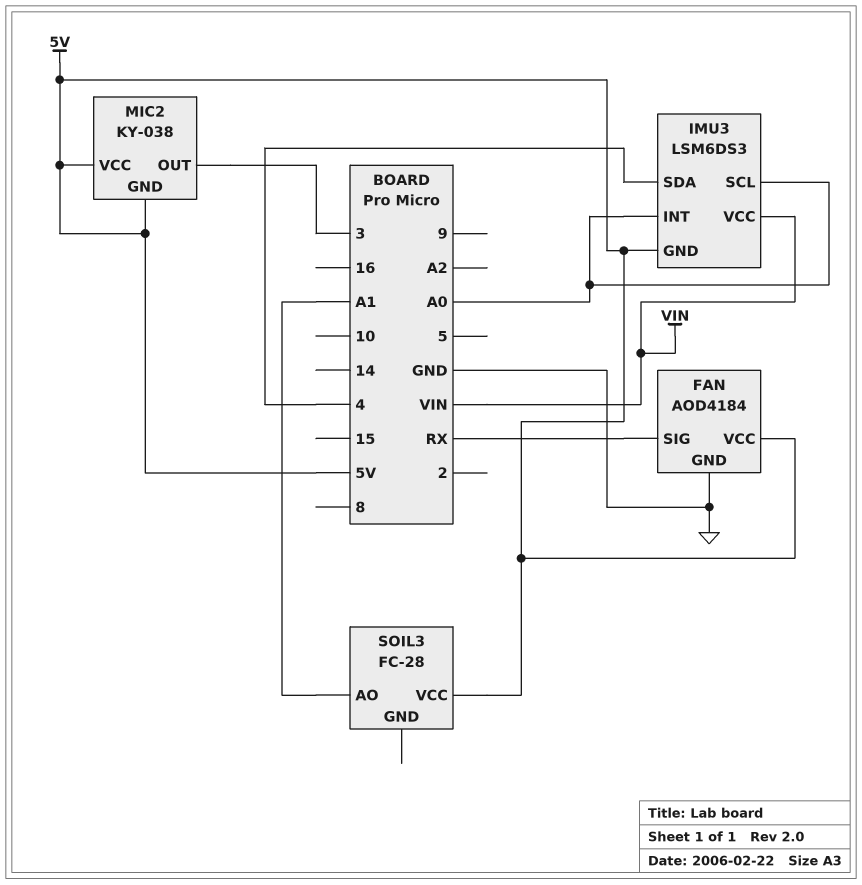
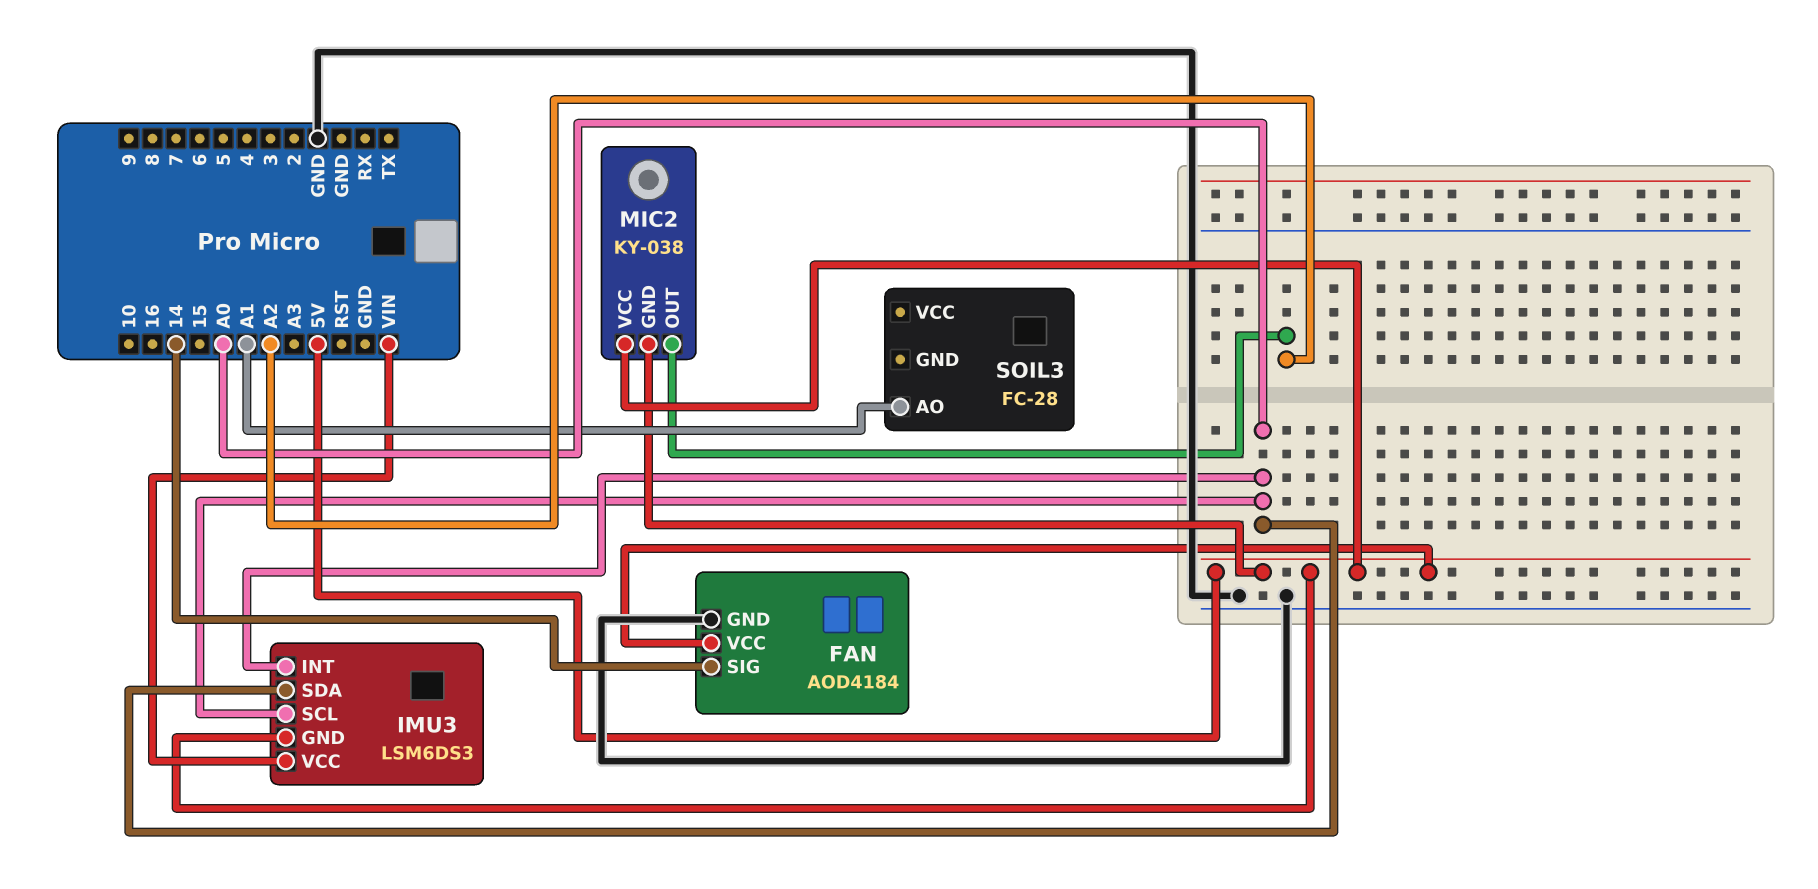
FAN pin SIG: RX -> 14
IMU3 pin SDA: 4 -> A0
MIC2 pin OUT: 3 -> A2
SOIL3 pin VCC: 5V -> none

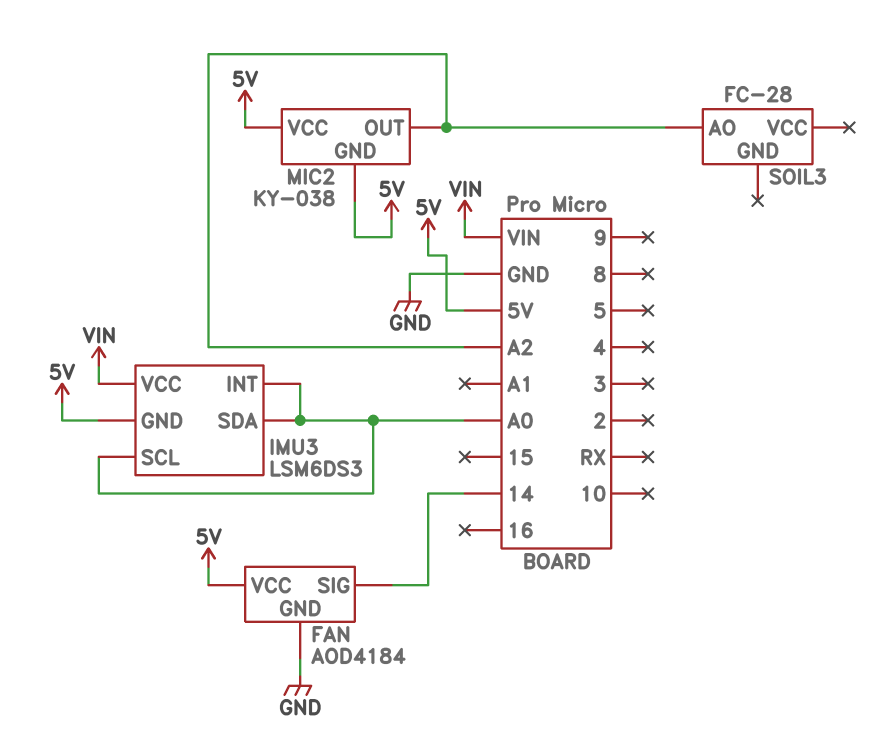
SOIL3 pin AO: A1 -> A2

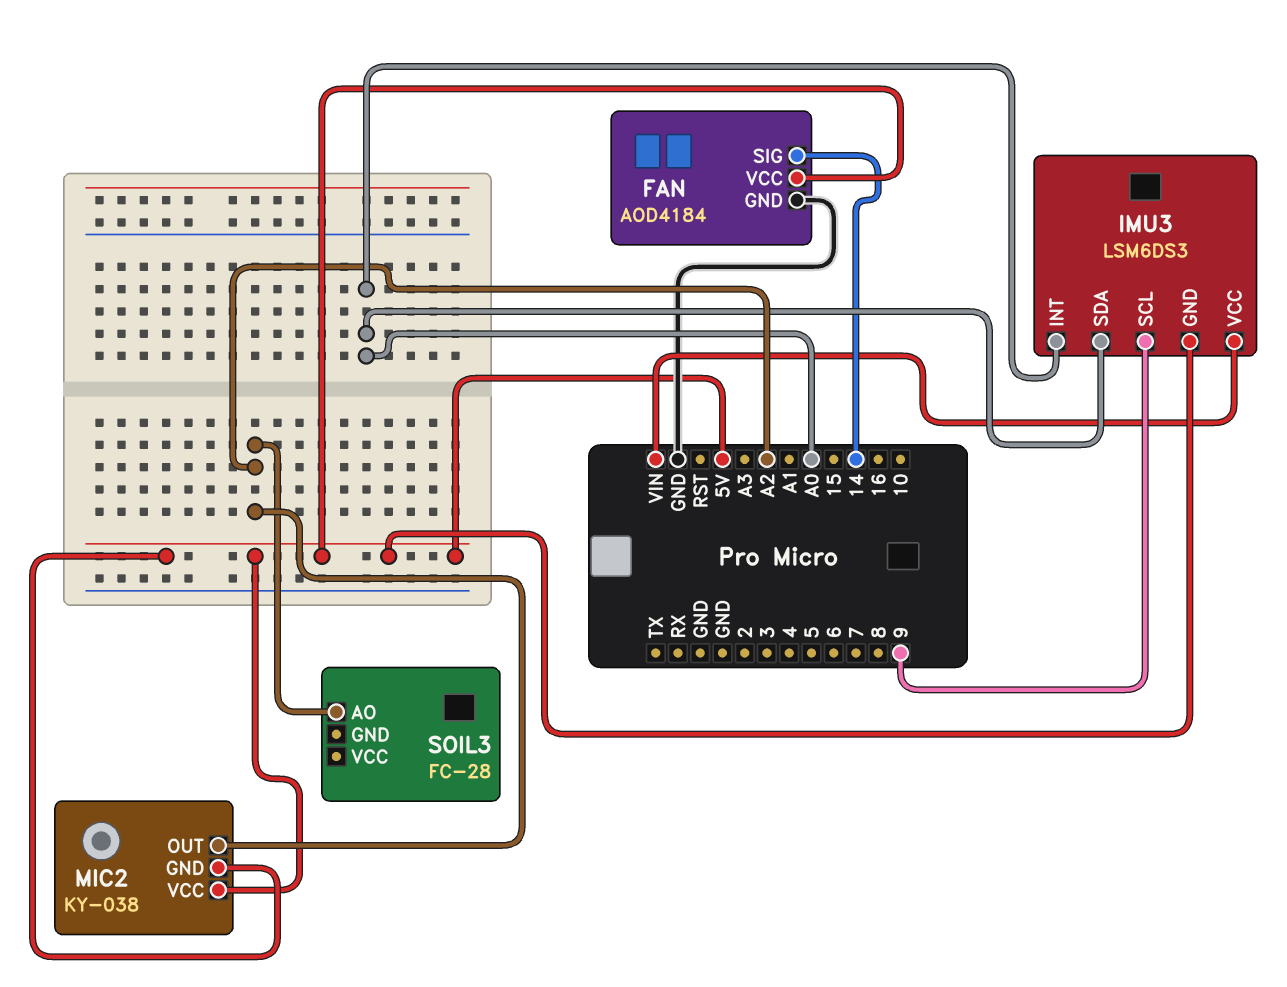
IMU3 pin SCL: A0 -> 9

